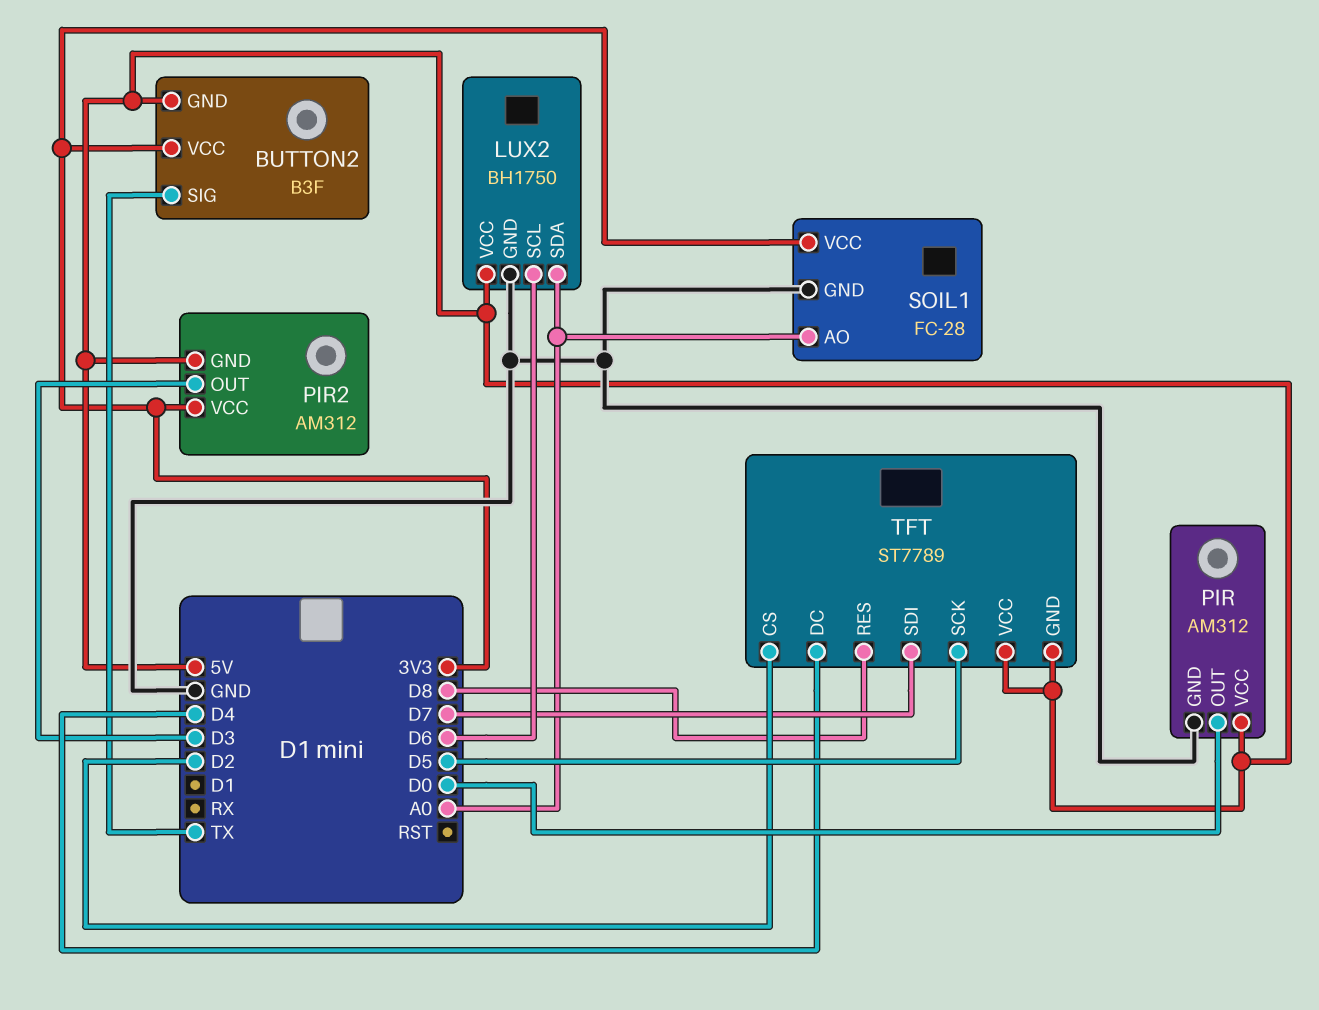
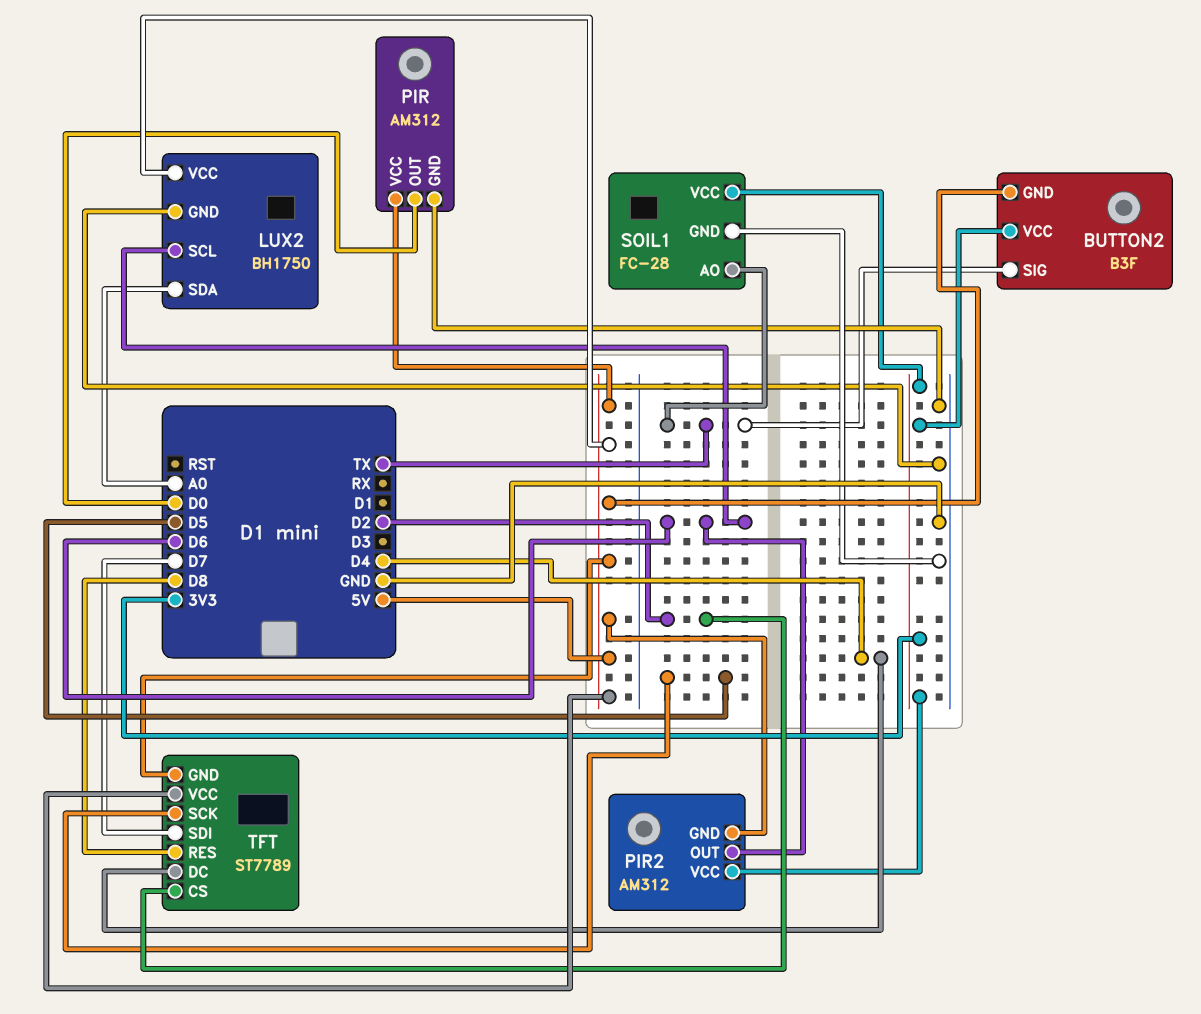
PIR2 pin OUT: D3 -> D6
SOIL1 pin AO: A0 -> TX

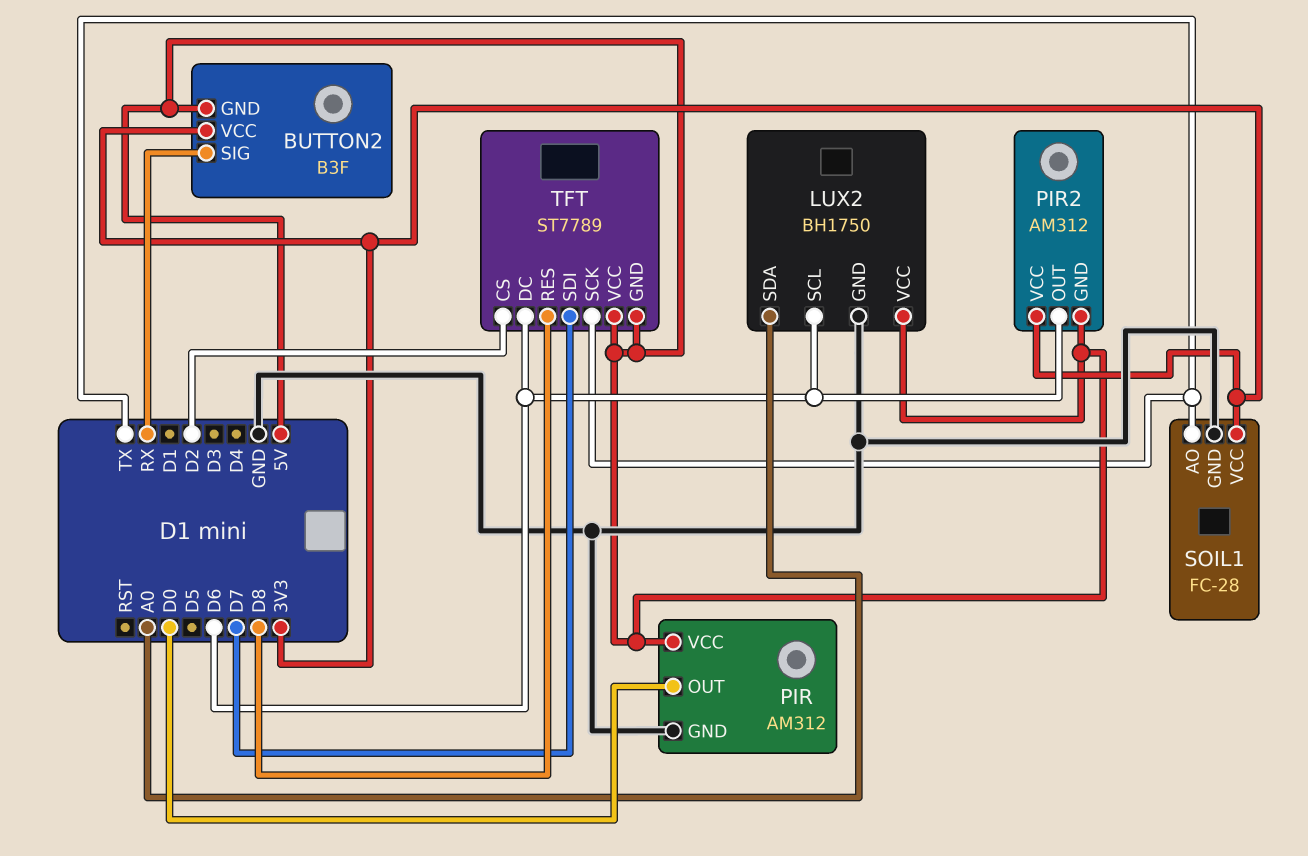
BUTTON2 pin SIG: TX -> RX
TFT pin DC: D4 -> D6
TFT pin SCK: D5 -> TX

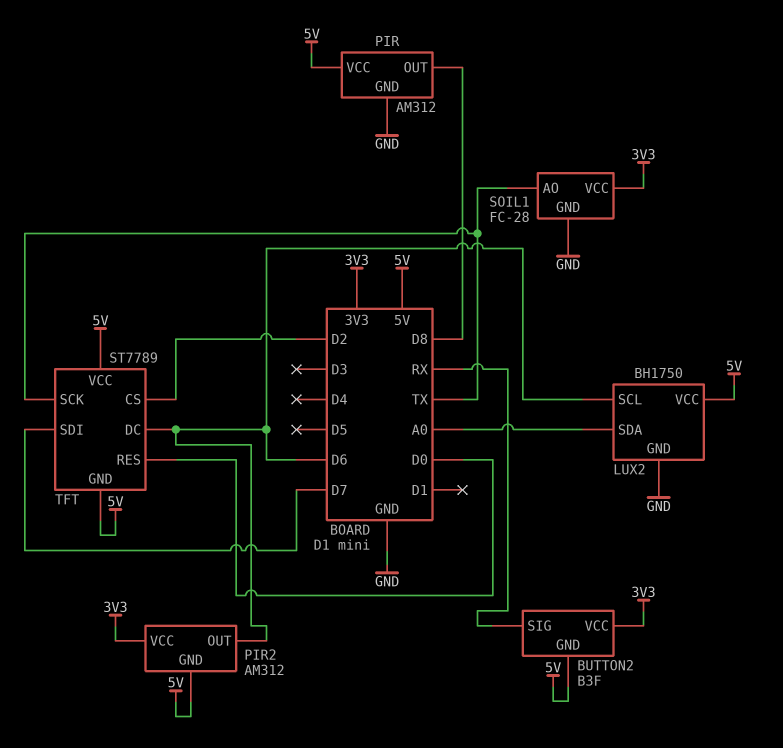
PIR pin OUT: D0 -> D8
TFT pin RES: D8 -> D0

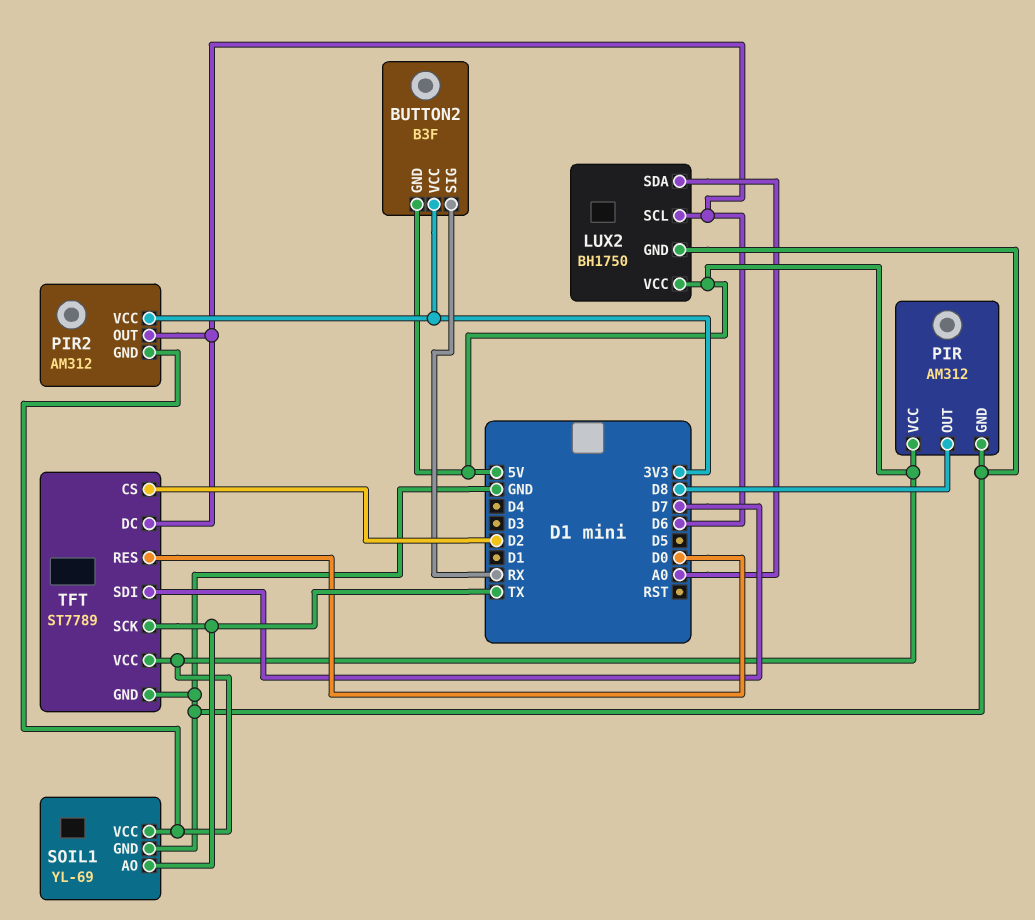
SOIL1: FC-28 -> YL-69
SOIL1 pin VCC: 3V3 -> 5V
TFT pin GND: 5V -> GND

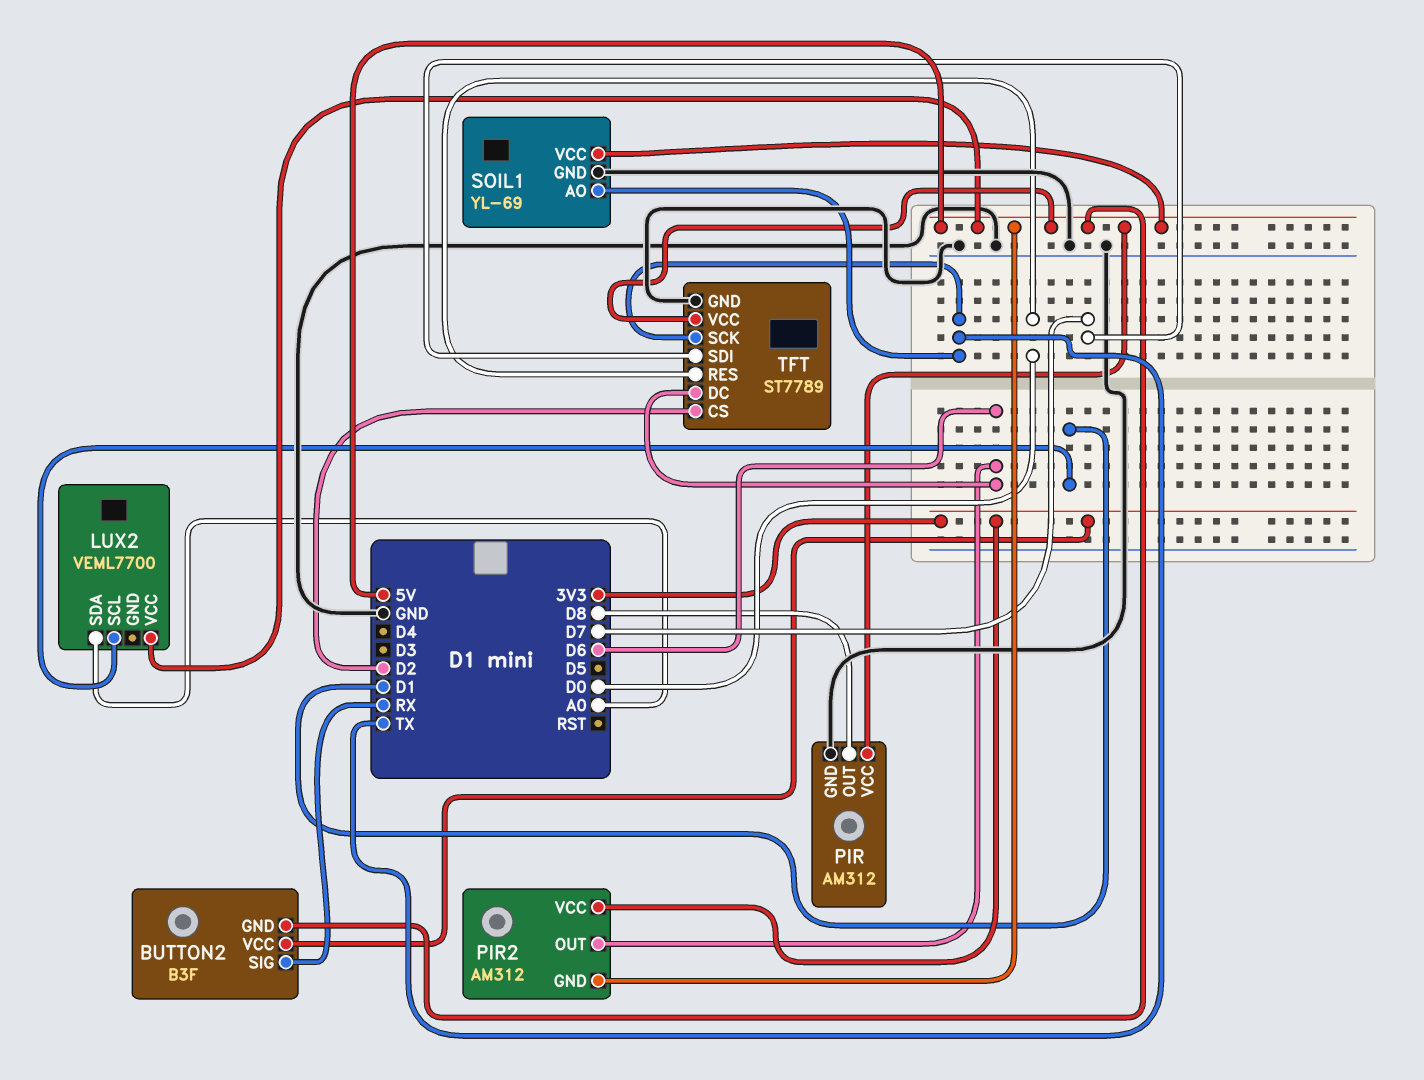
LUX2: BH1750 -> VEML7700
LUX2 pin GND: GND -> none
LUX2 pin SCL: D6 -> D1

